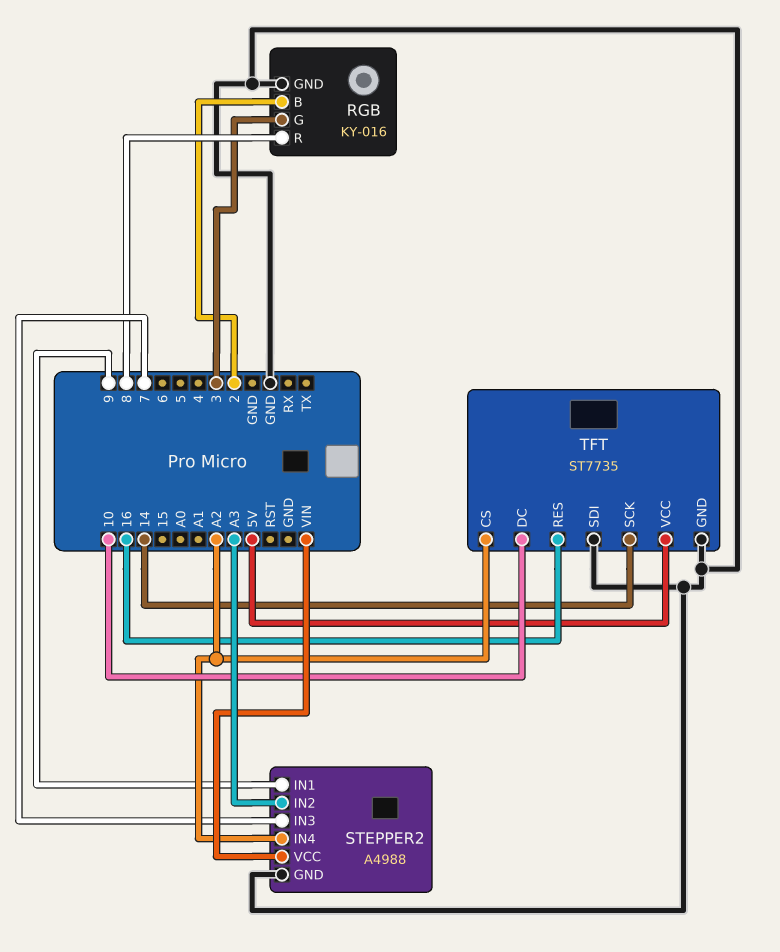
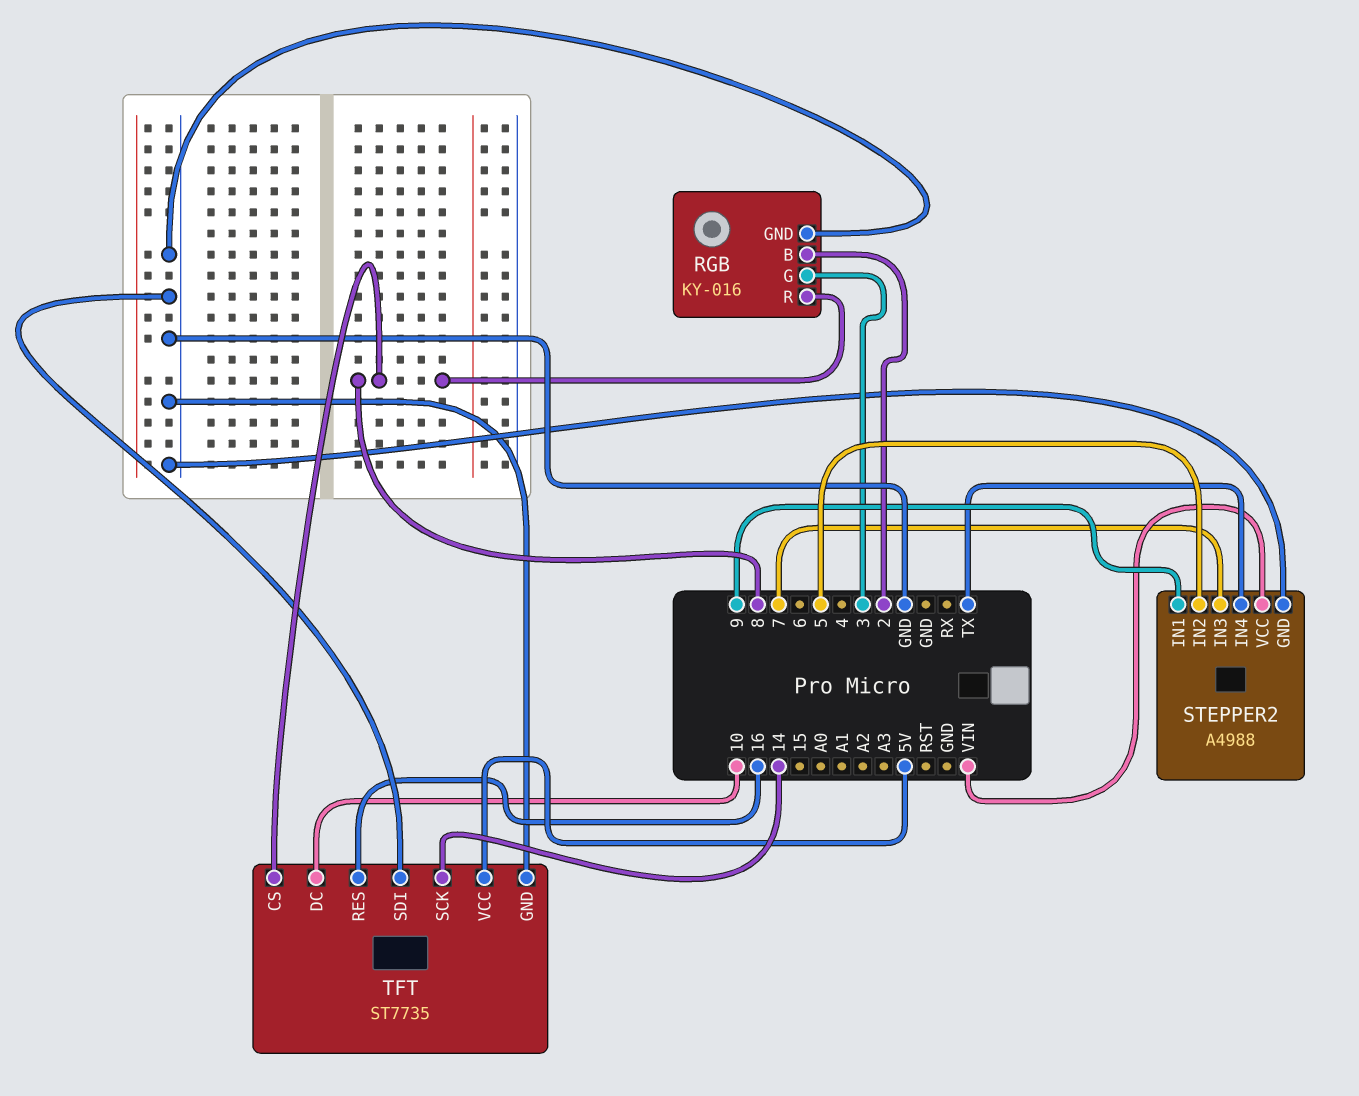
STEPPER2 pin IN2: A3 -> 5
STEPPER2 pin IN4: A2 -> TX
TFT pin CS: A2 -> 8

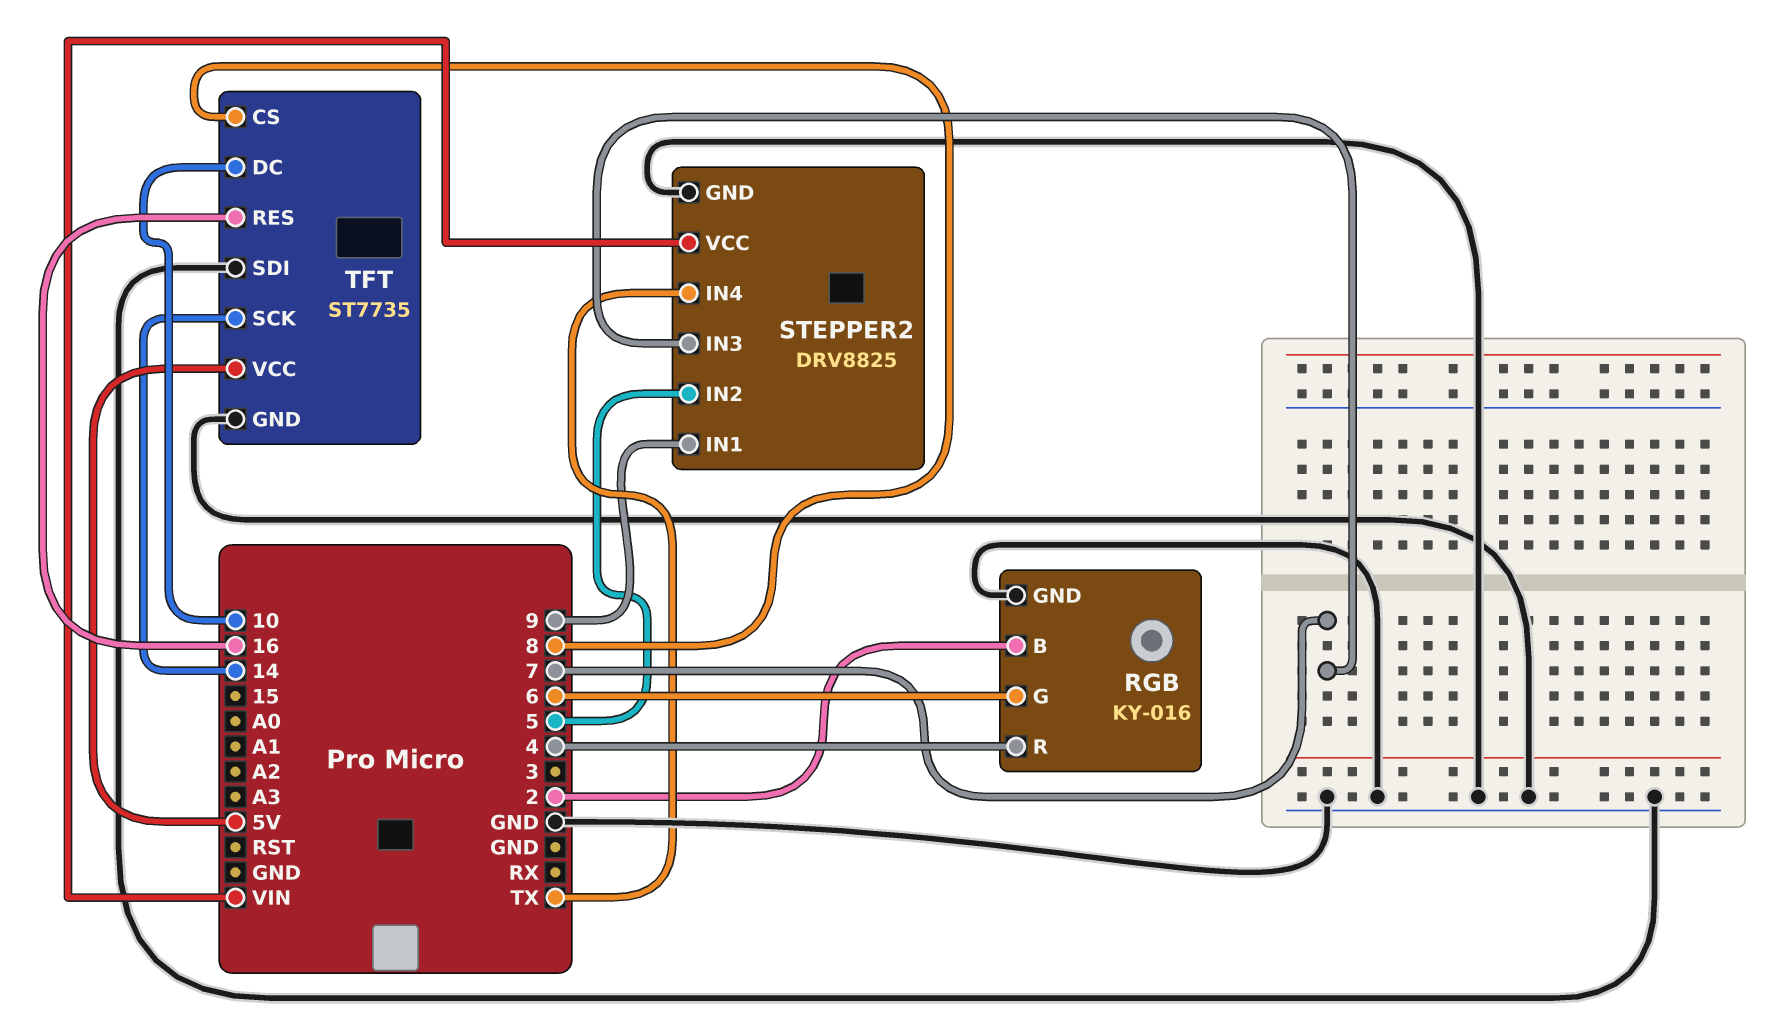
RGB pin G: 3 -> 6
RGB pin R: 8 -> 4
STEPPER2: A4988 -> DRV8825

